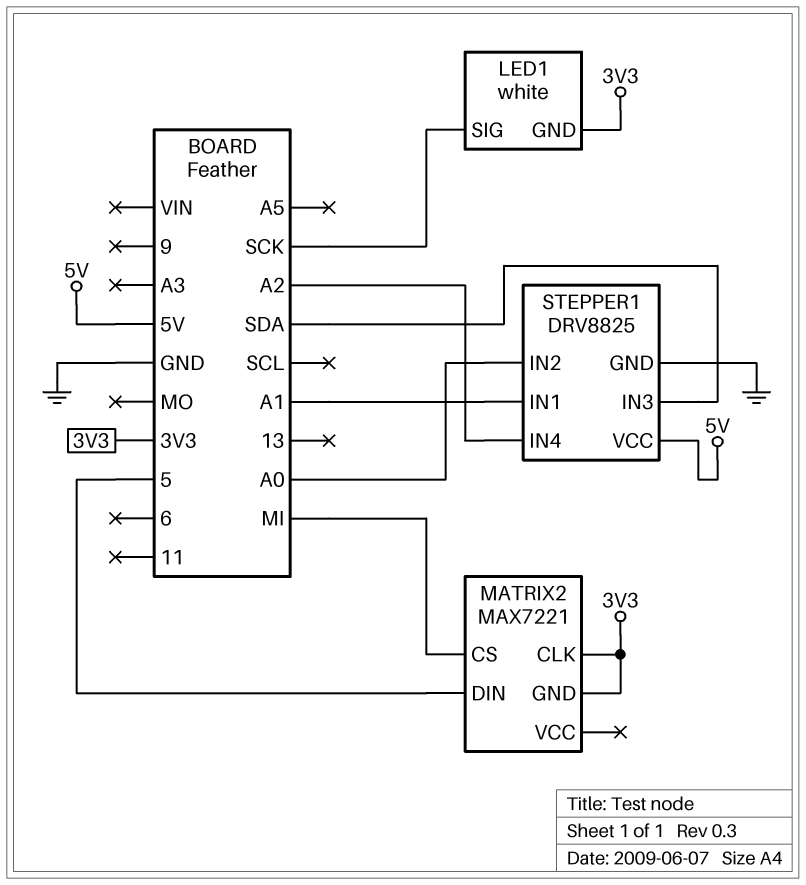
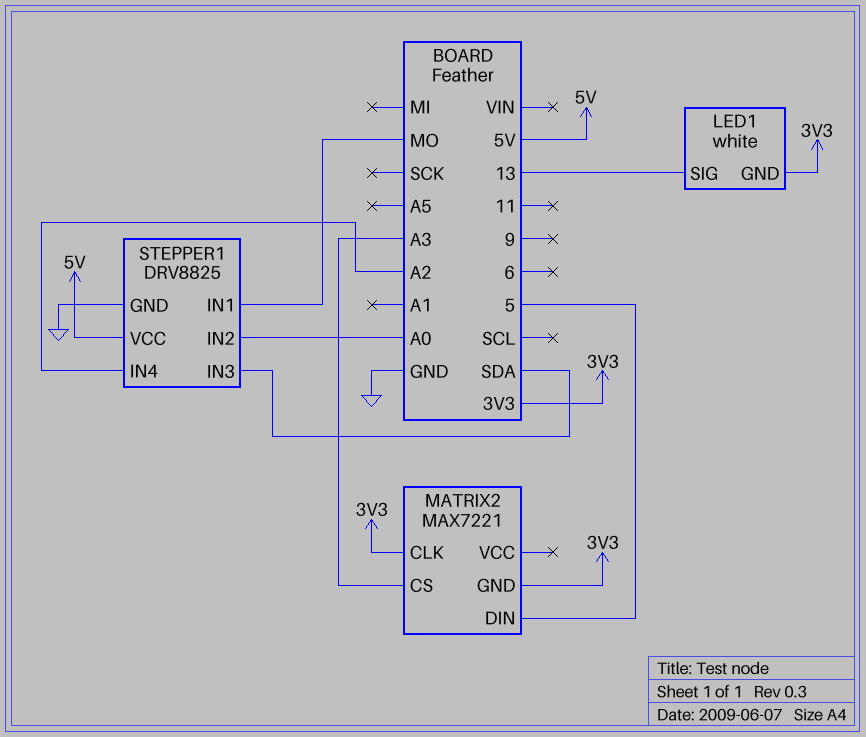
LED1 pin SIG: SCK -> 13
MATRIX2 pin CS: MI -> A3
STEPPER1 pin IN1: A1 -> MO

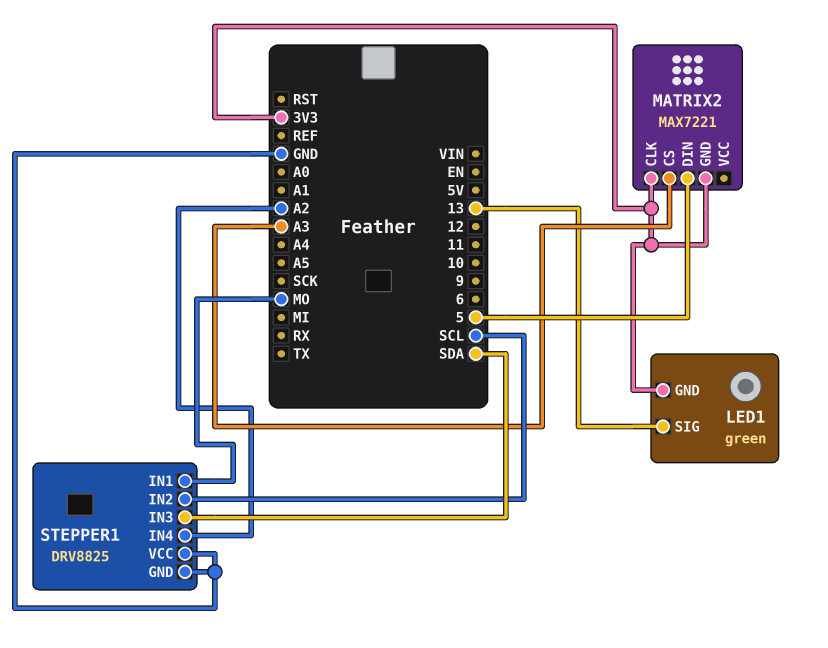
LED1: white -> green
STEPPER1 pin IN2: A0 -> SCL
STEPPER1 pin VCC: 5V -> GND

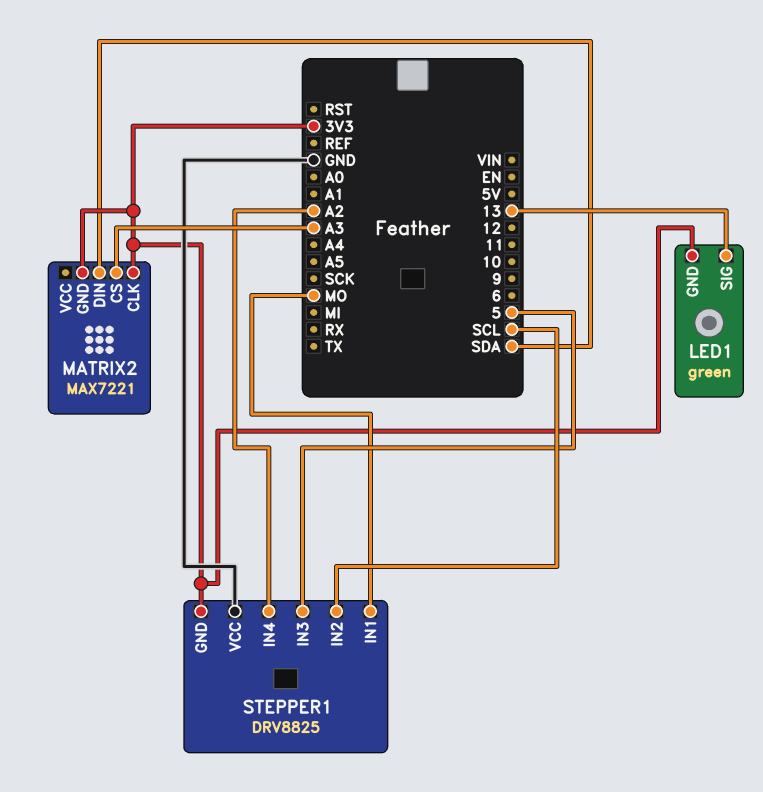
MATRIX2 pin DIN: 5 -> SDA
STEPPER1 pin GND: GND -> 3V3
STEPPER1 pin IN3: SDA -> 5

